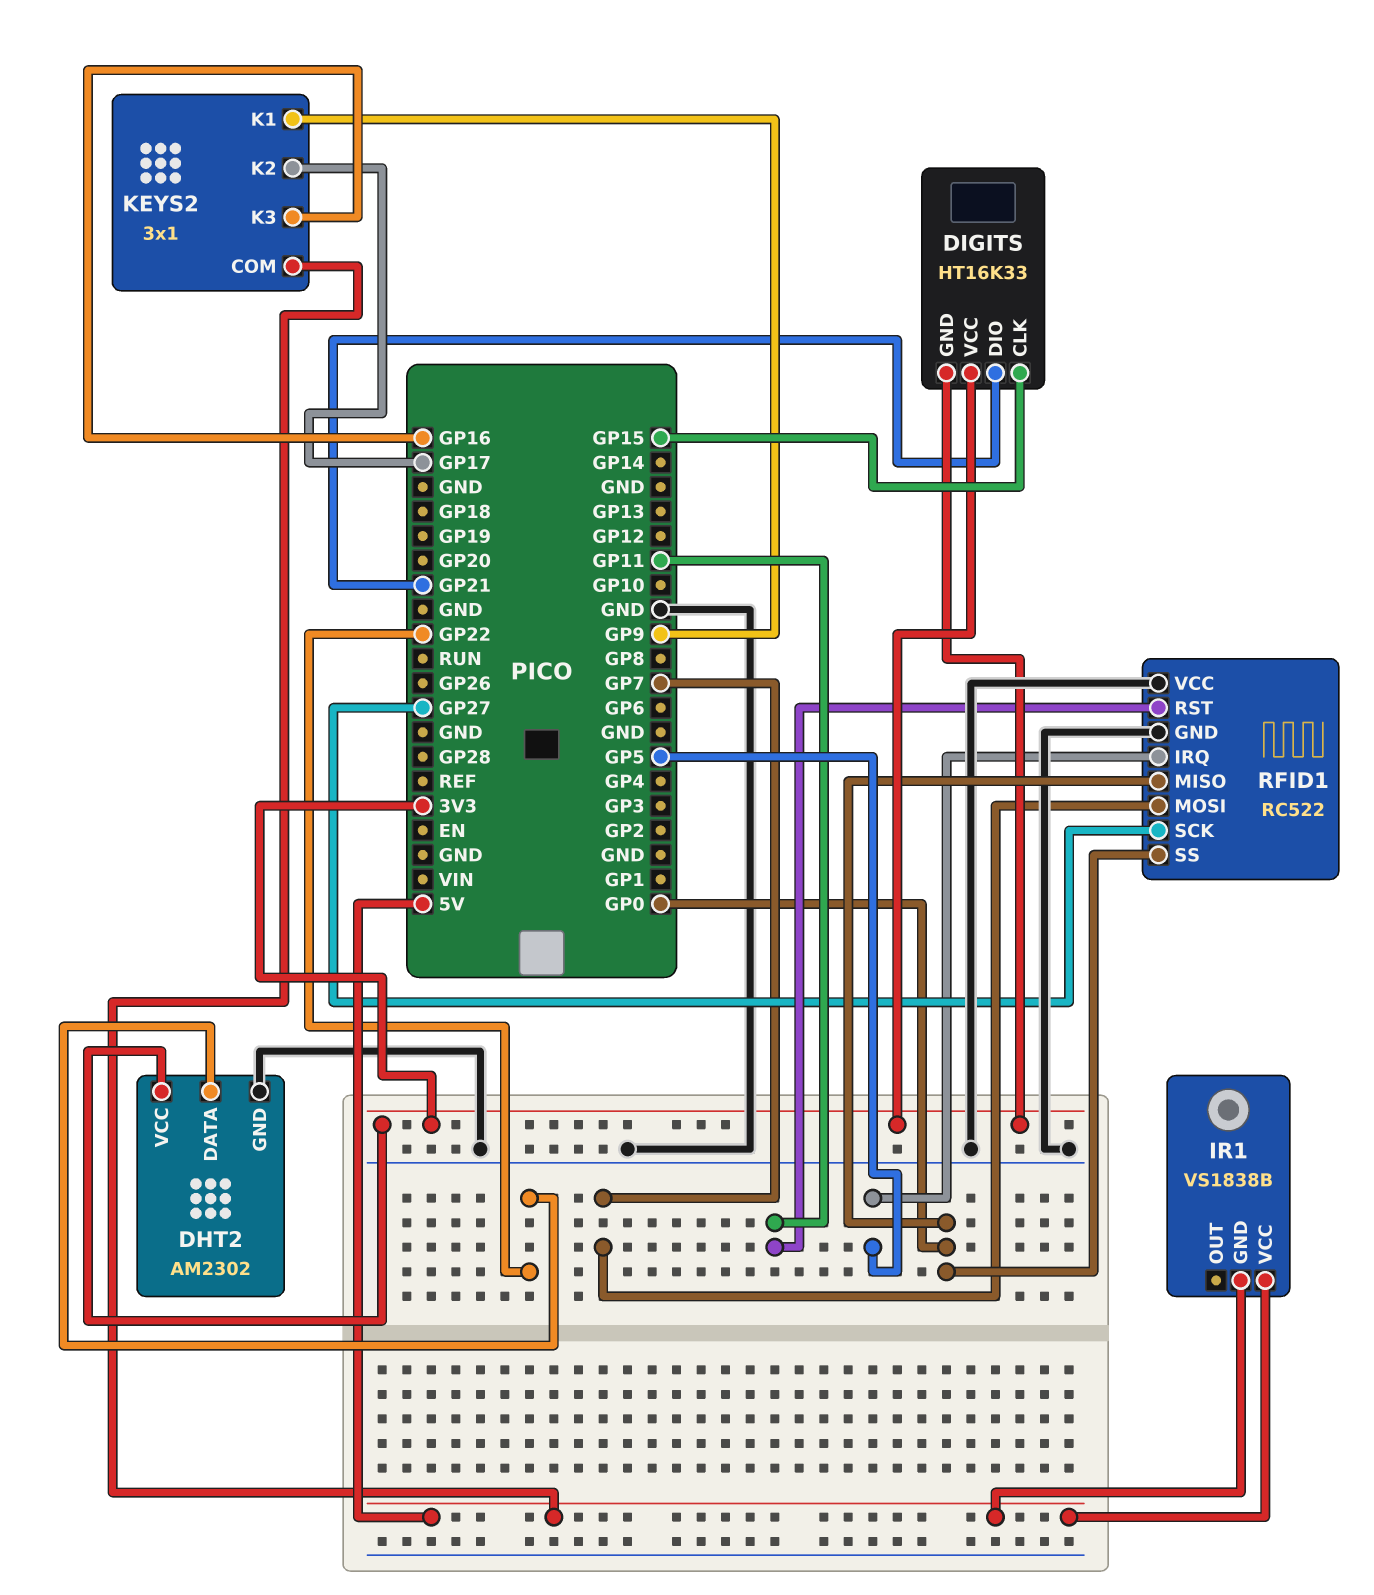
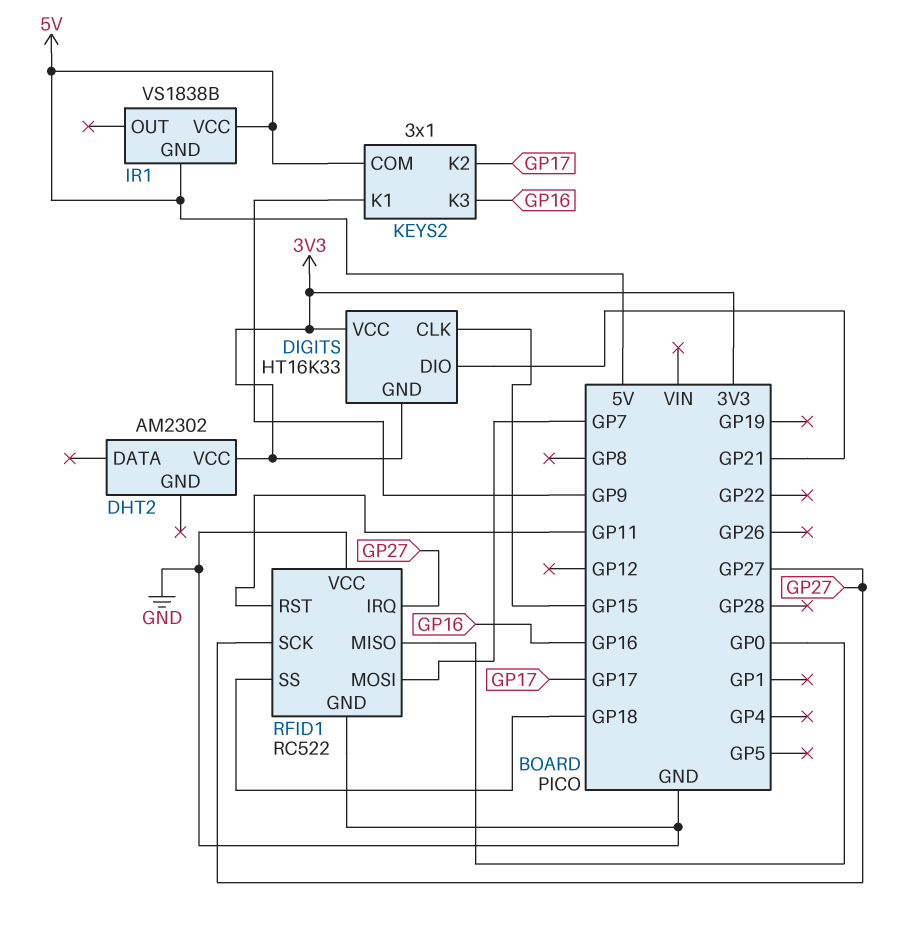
DHT2 pin DATA: GP22 -> none
DHT2 pin GND: GND -> none
RFID1 pin IRQ: GP5 -> GP27
RFID1 pin SS: GP0 -> GP18

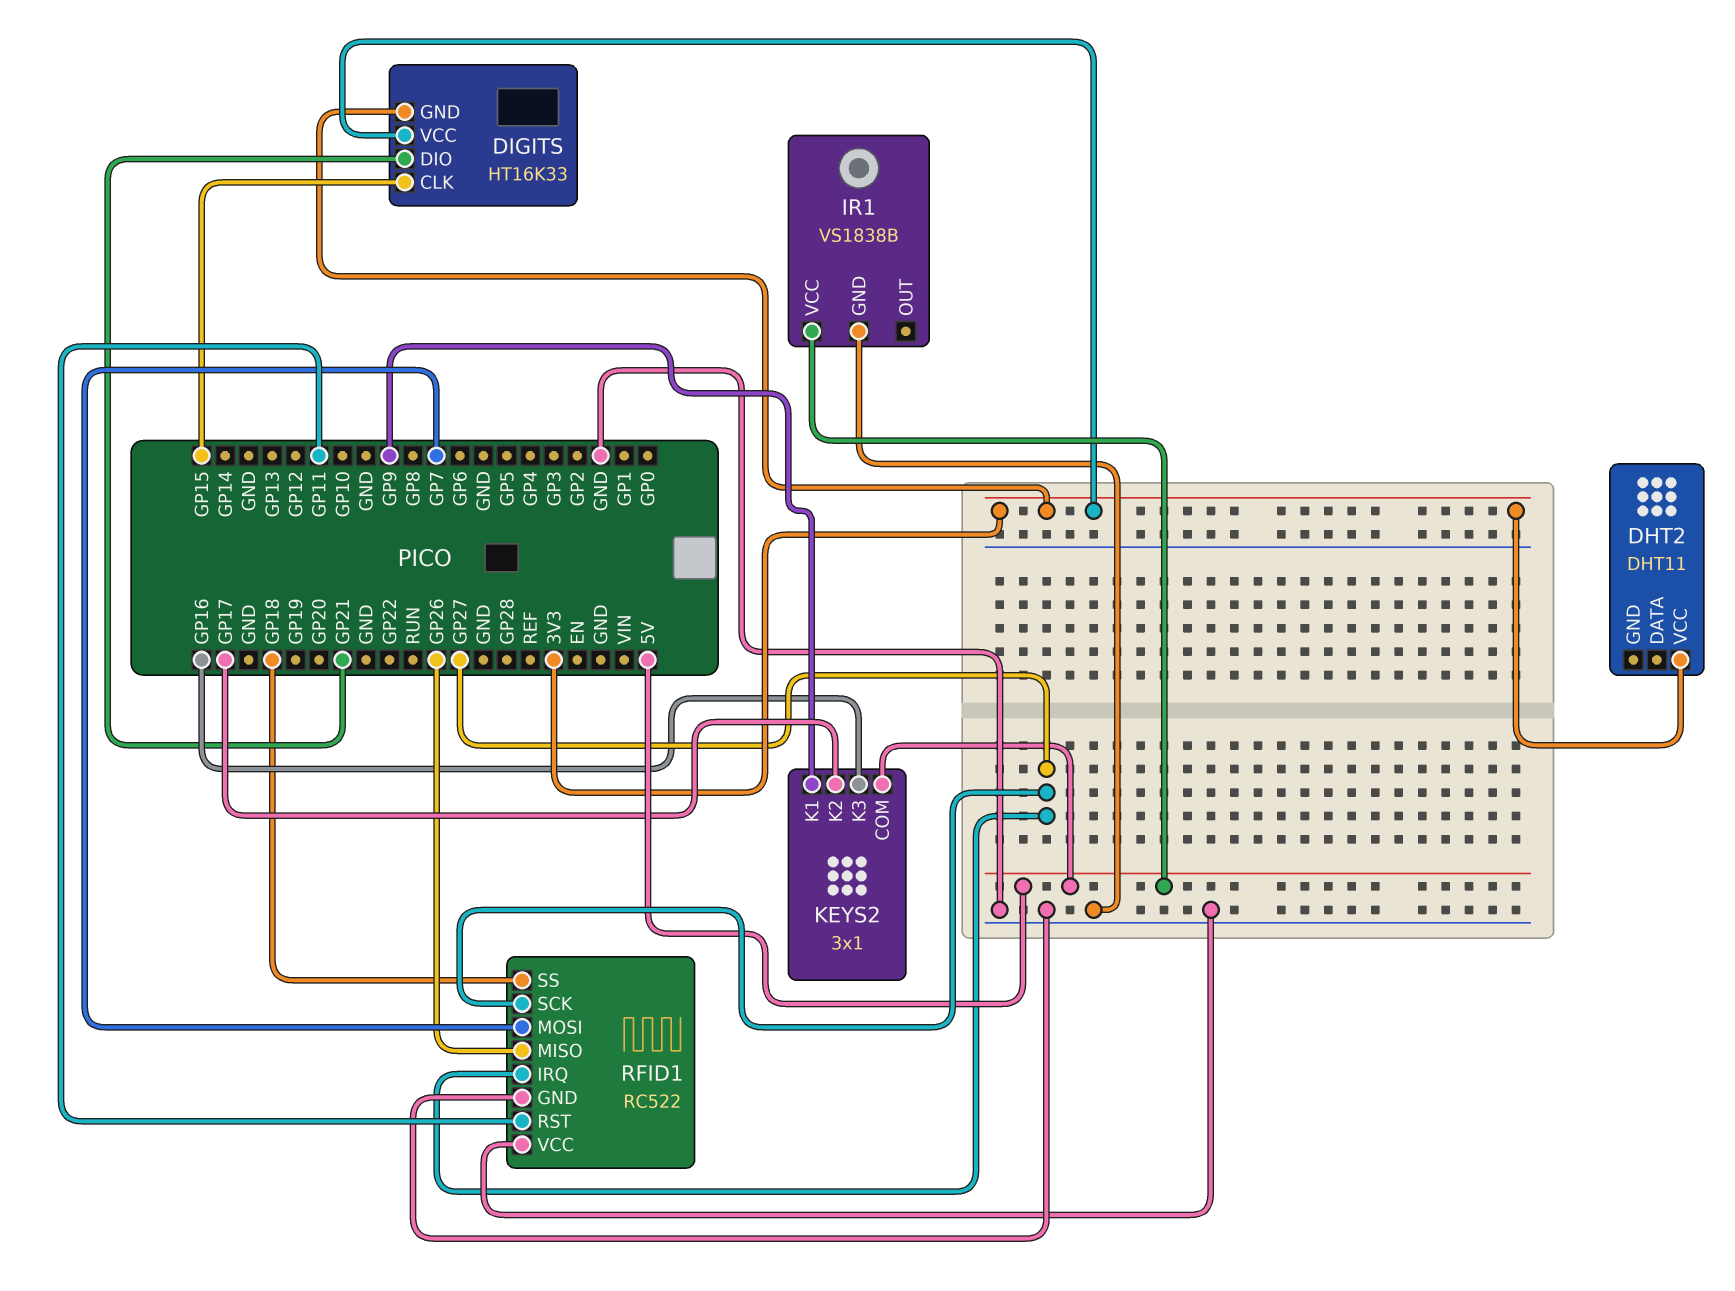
DHT2: AM2302 -> DHT11
IR1 pin GND: 5V -> GND
RFID1 pin MISO: GP0 -> GP26

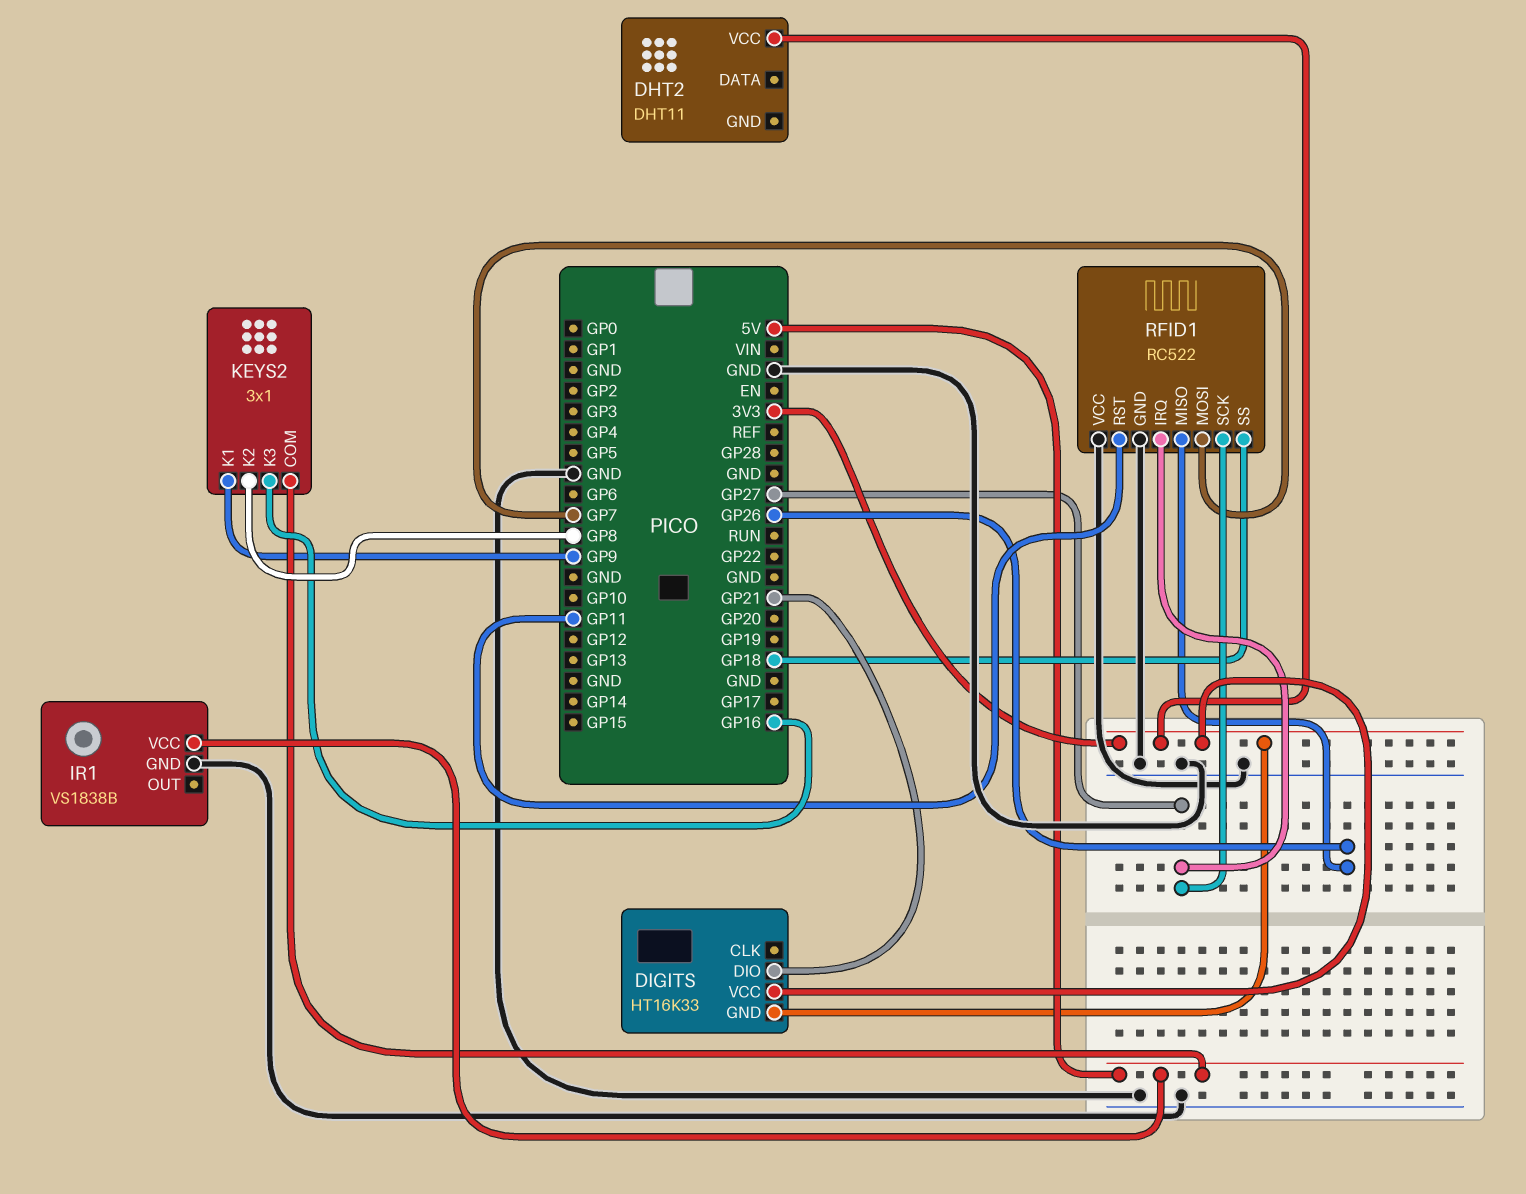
DIGITS pin CLK: GP15 -> none
KEYS2 pin K2: GP17 -> GP8

